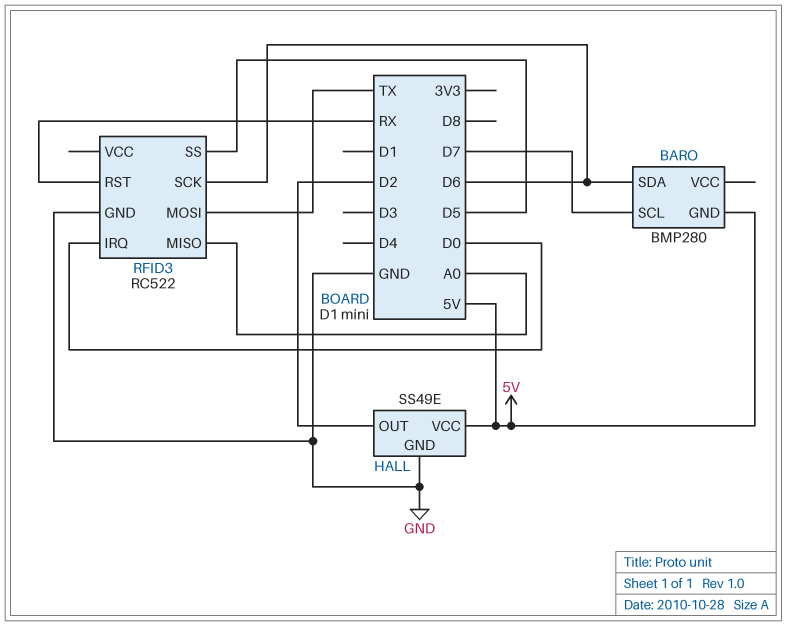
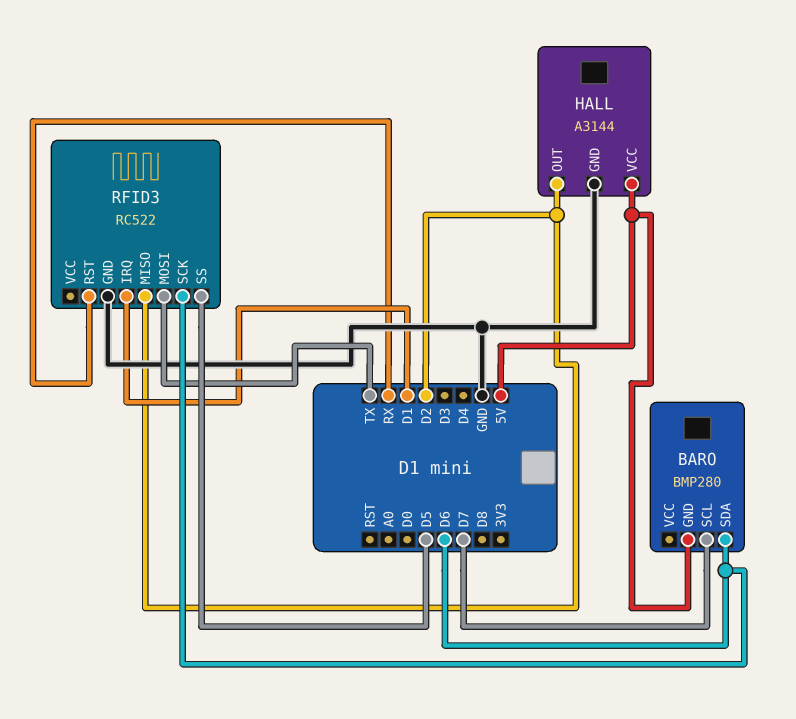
HALL: SS49E -> A3144
RFID3 pin IRQ: D0 -> D1
RFID3 pin MISO: A0 -> D2

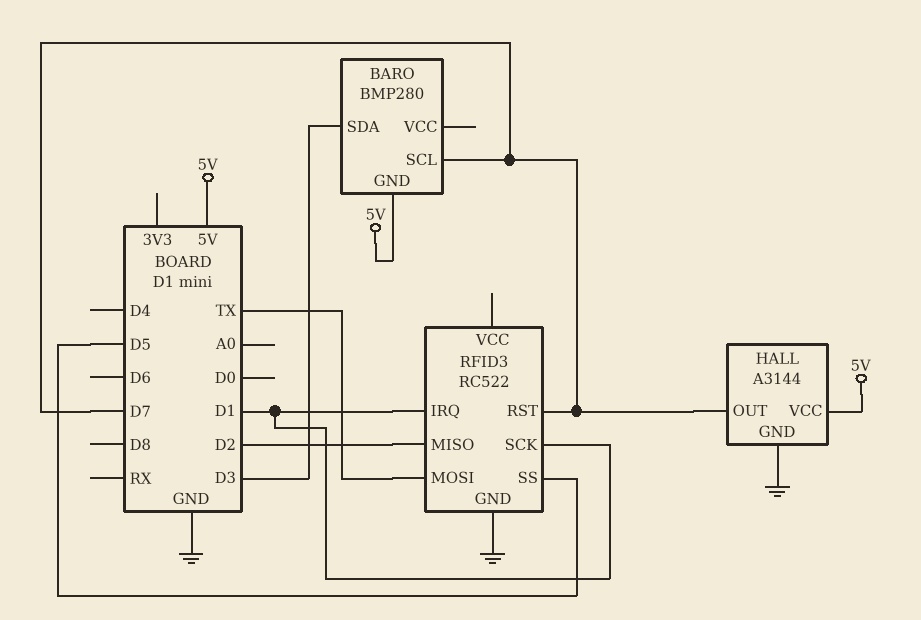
BARO pin SDA: D6 -> D3
HALL pin OUT: D2 -> D7
RFID3 pin RST: RX -> D7
RFID3 pin SCK: D6 -> D1

